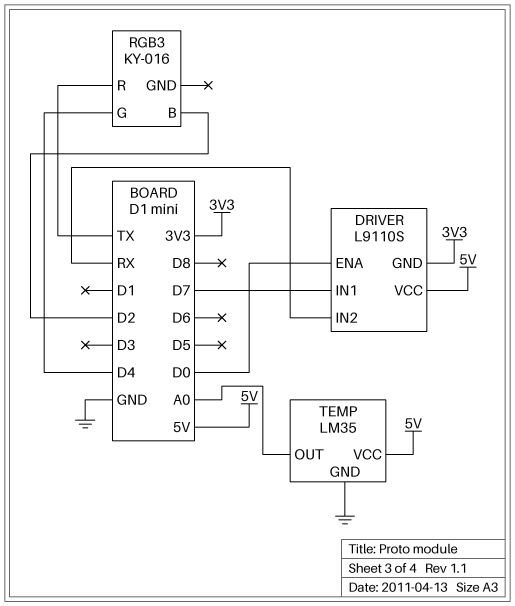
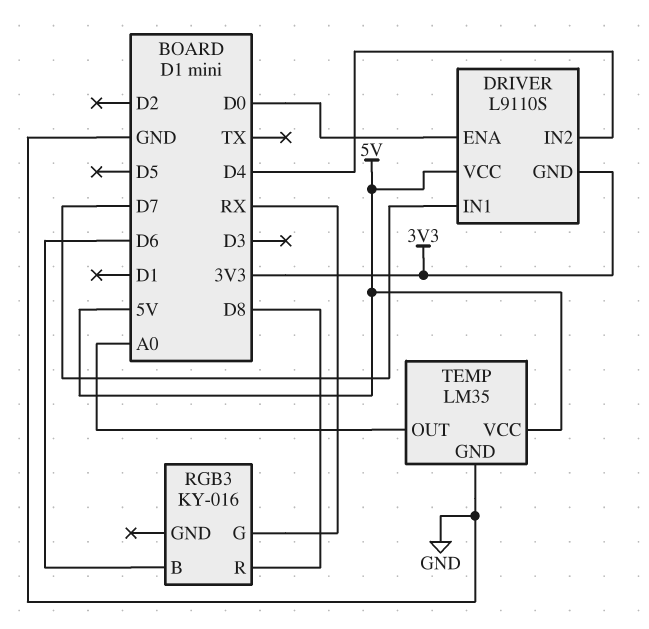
DRIVER pin IN2: RX -> D4
RGB3 pin B: D2 -> D6
RGB3 pin G: D4 -> RX
RGB3 pin R: TX -> D8

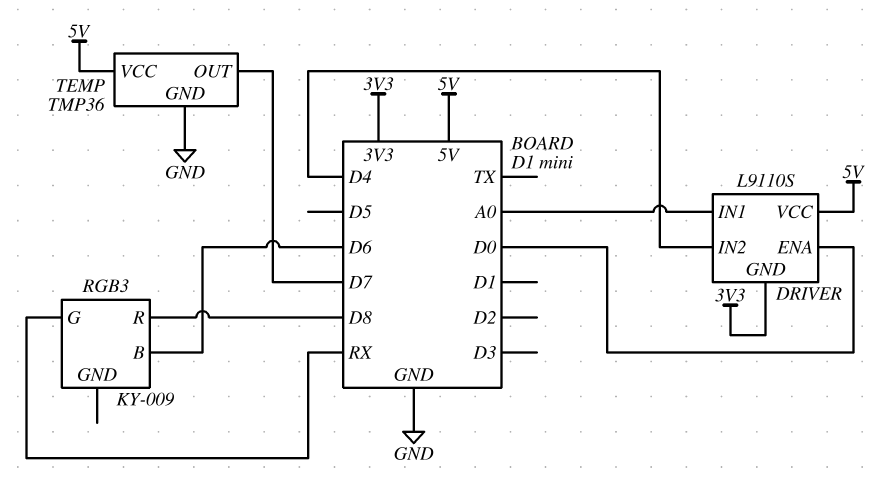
DRIVER pin IN1: D7 -> A0
RGB3: KY-016 -> KY-009
TEMP: LM35 -> TMP36
TEMP pin OUT: A0 -> D7

